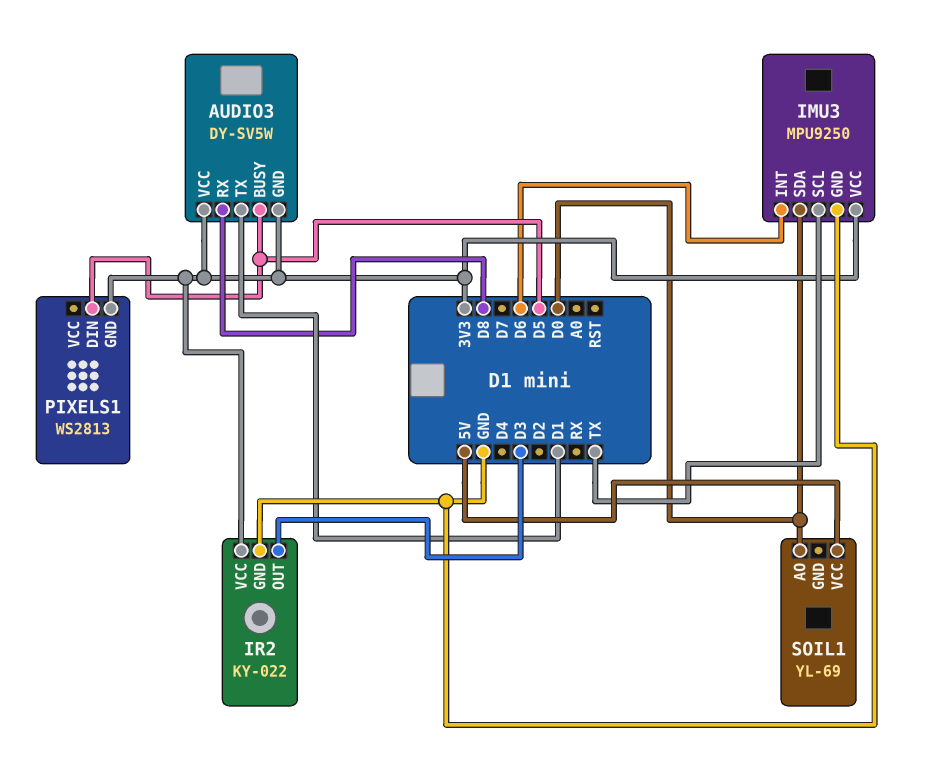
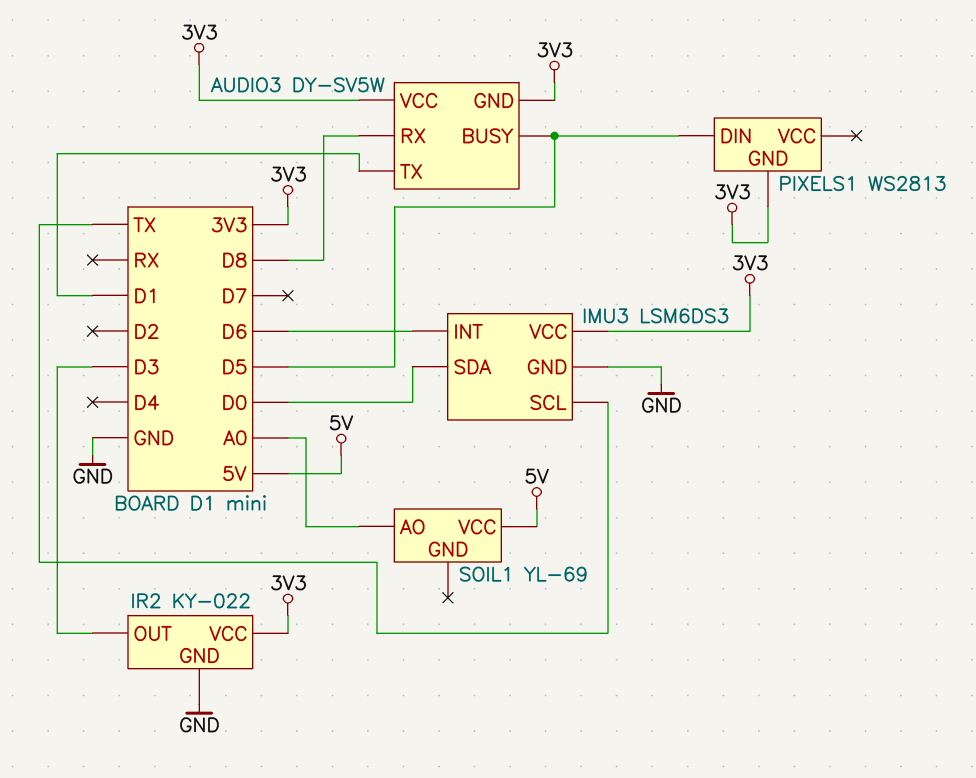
IMU3: MPU9250 -> LSM6DS3
SOIL1 pin AO: D0 -> A0

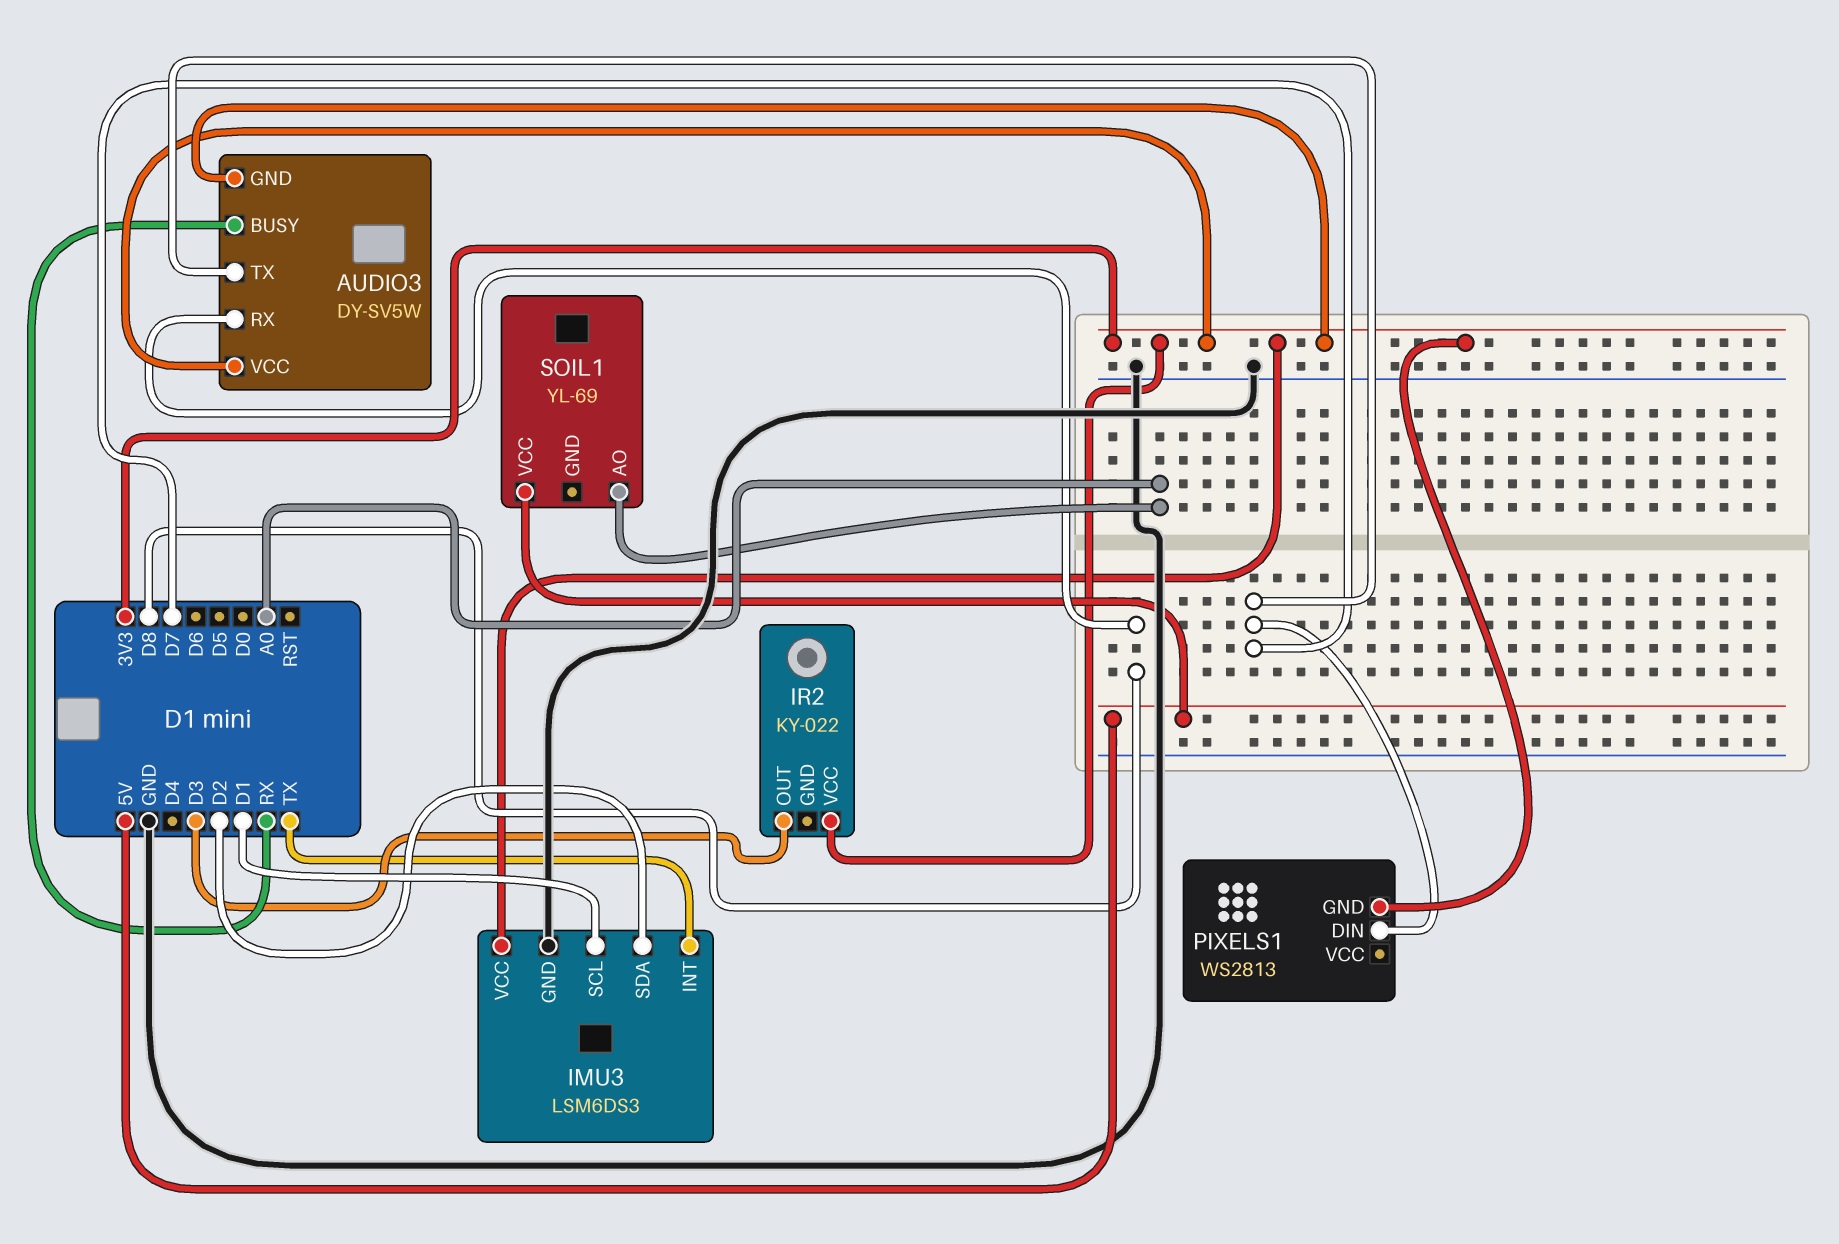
AUDIO3 pin BUSY: D5 -> RX
AUDIO3 pin TX: D1 -> D7
IMU3 pin INT: D6 -> TX
IMU3 pin SCL: TX -> D1
IMU3 pin SDA: D0 -> D2
IR2 pin GND: GND -> none
PIXELS1 pin DIN: D5 -> D7

